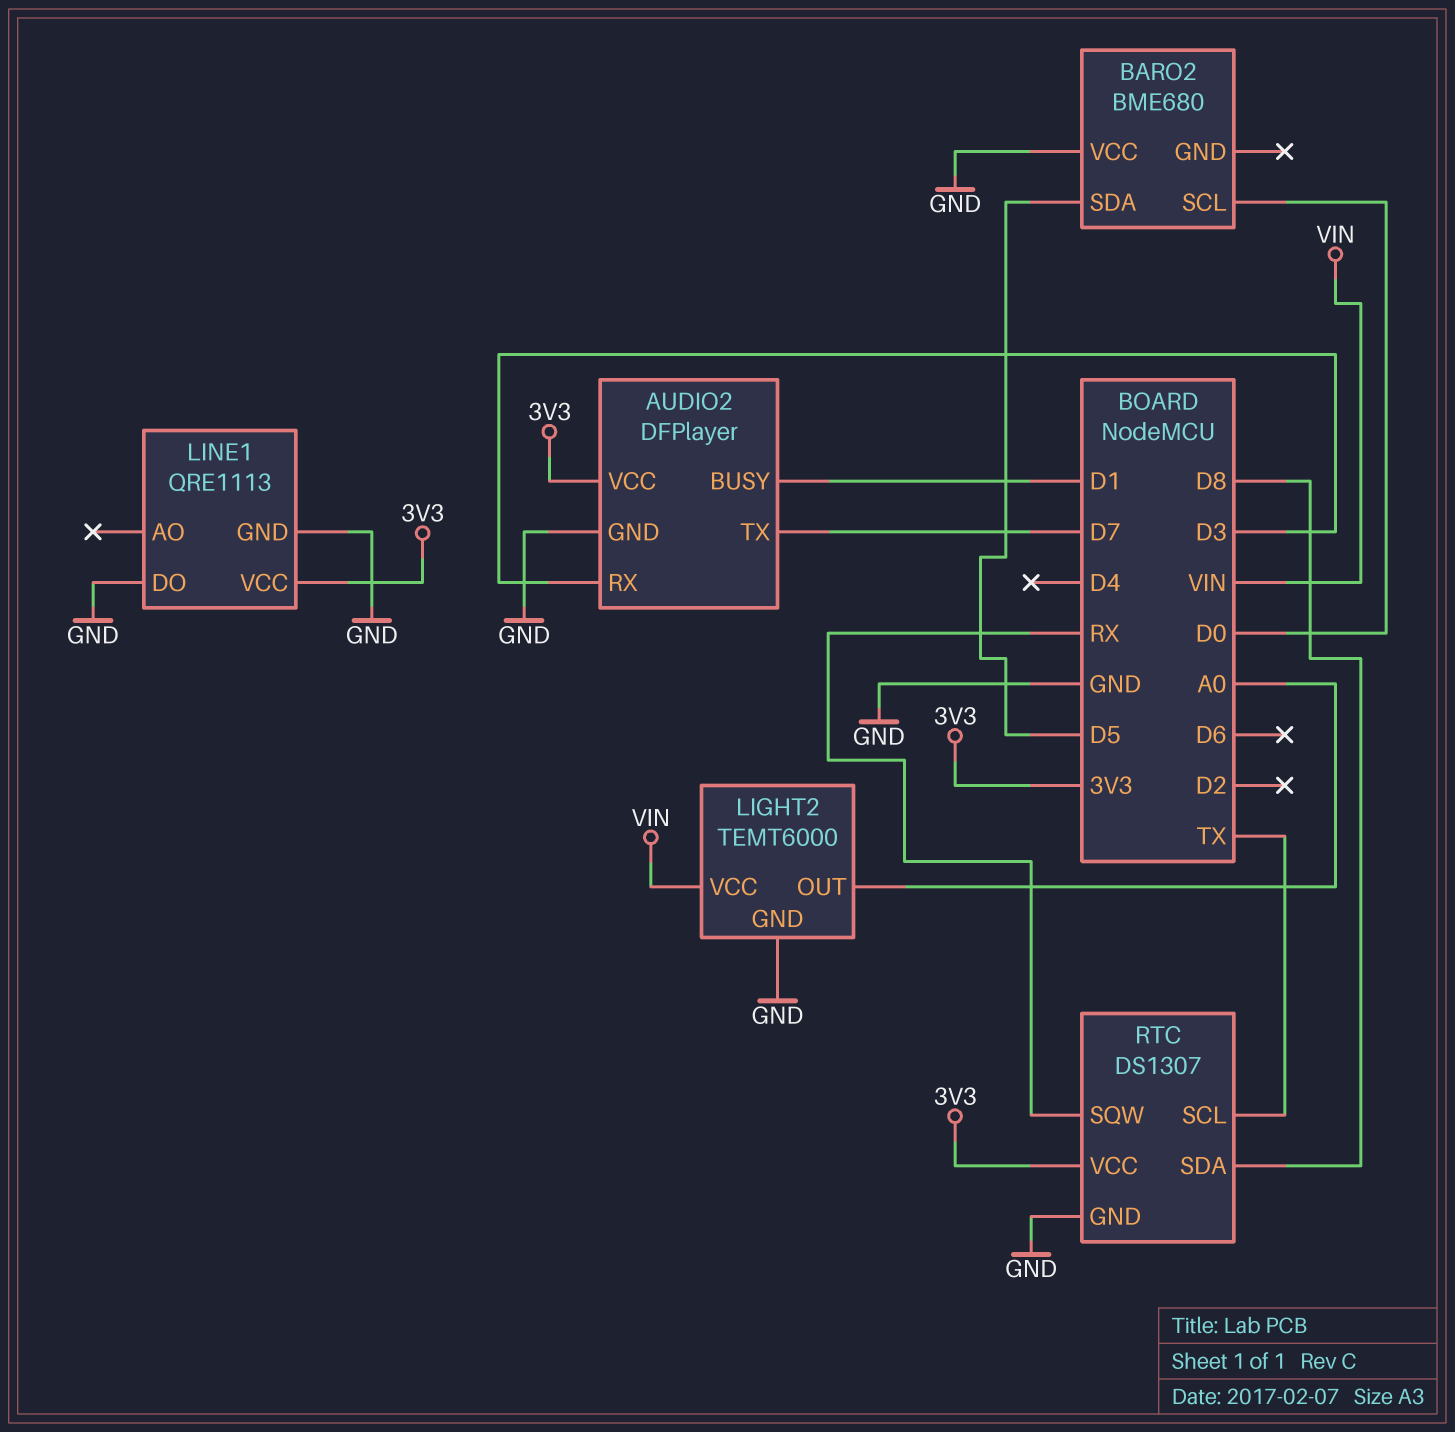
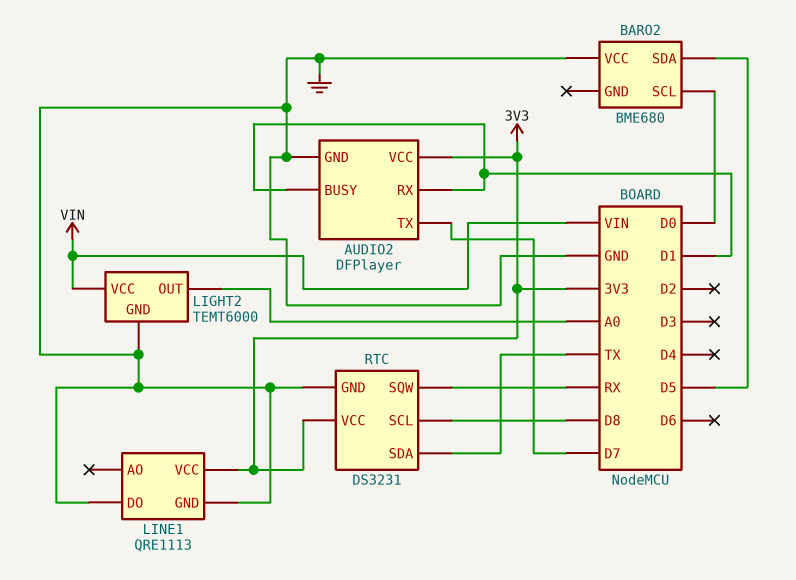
AUDIO2 pin RX: D3 -> D1
RTC: DS1307 -> DS3231
RTC pin SCL: TX -> D8
RTC pin SDA: D8 -> TX

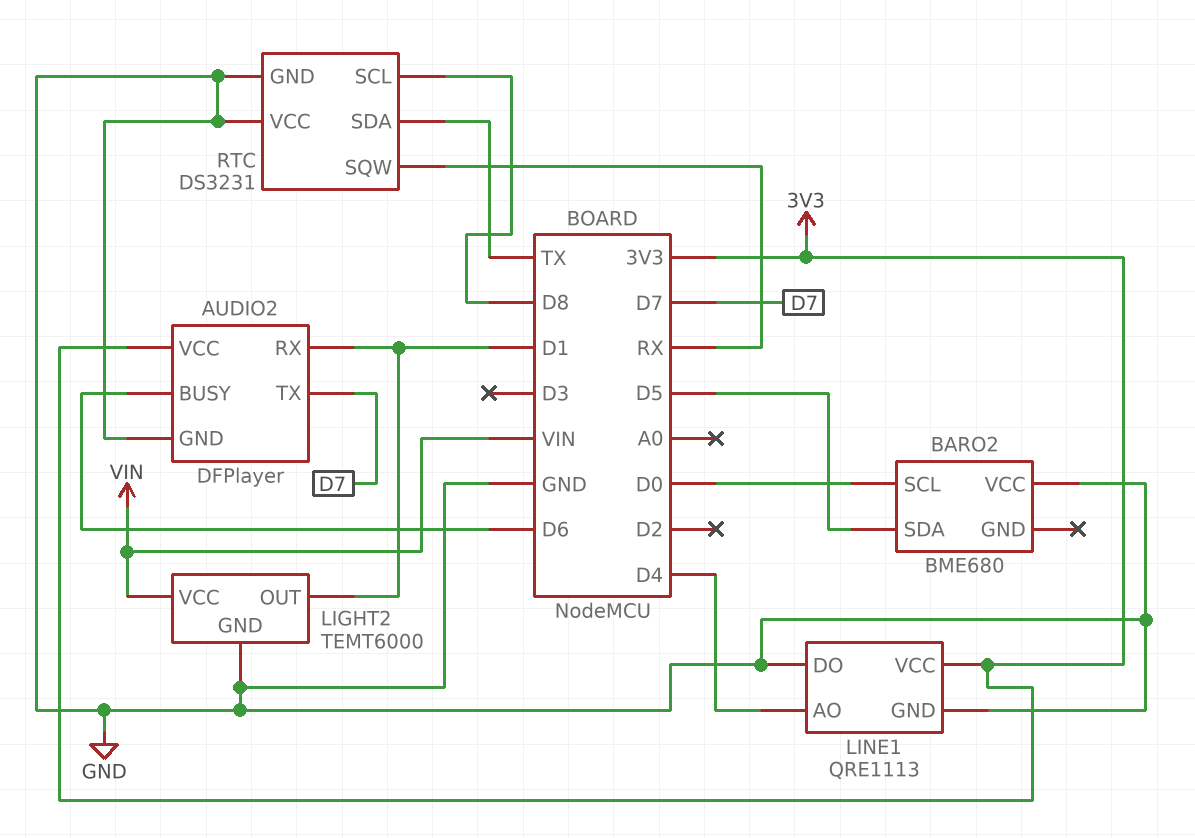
AUDIO2 pin BUSY: D1 -> D6
LIGHT2 pin OUT: A0 -> D1
LINE1 pin AO: none -> D4
RTC pin VCC: 3V3 -> GND

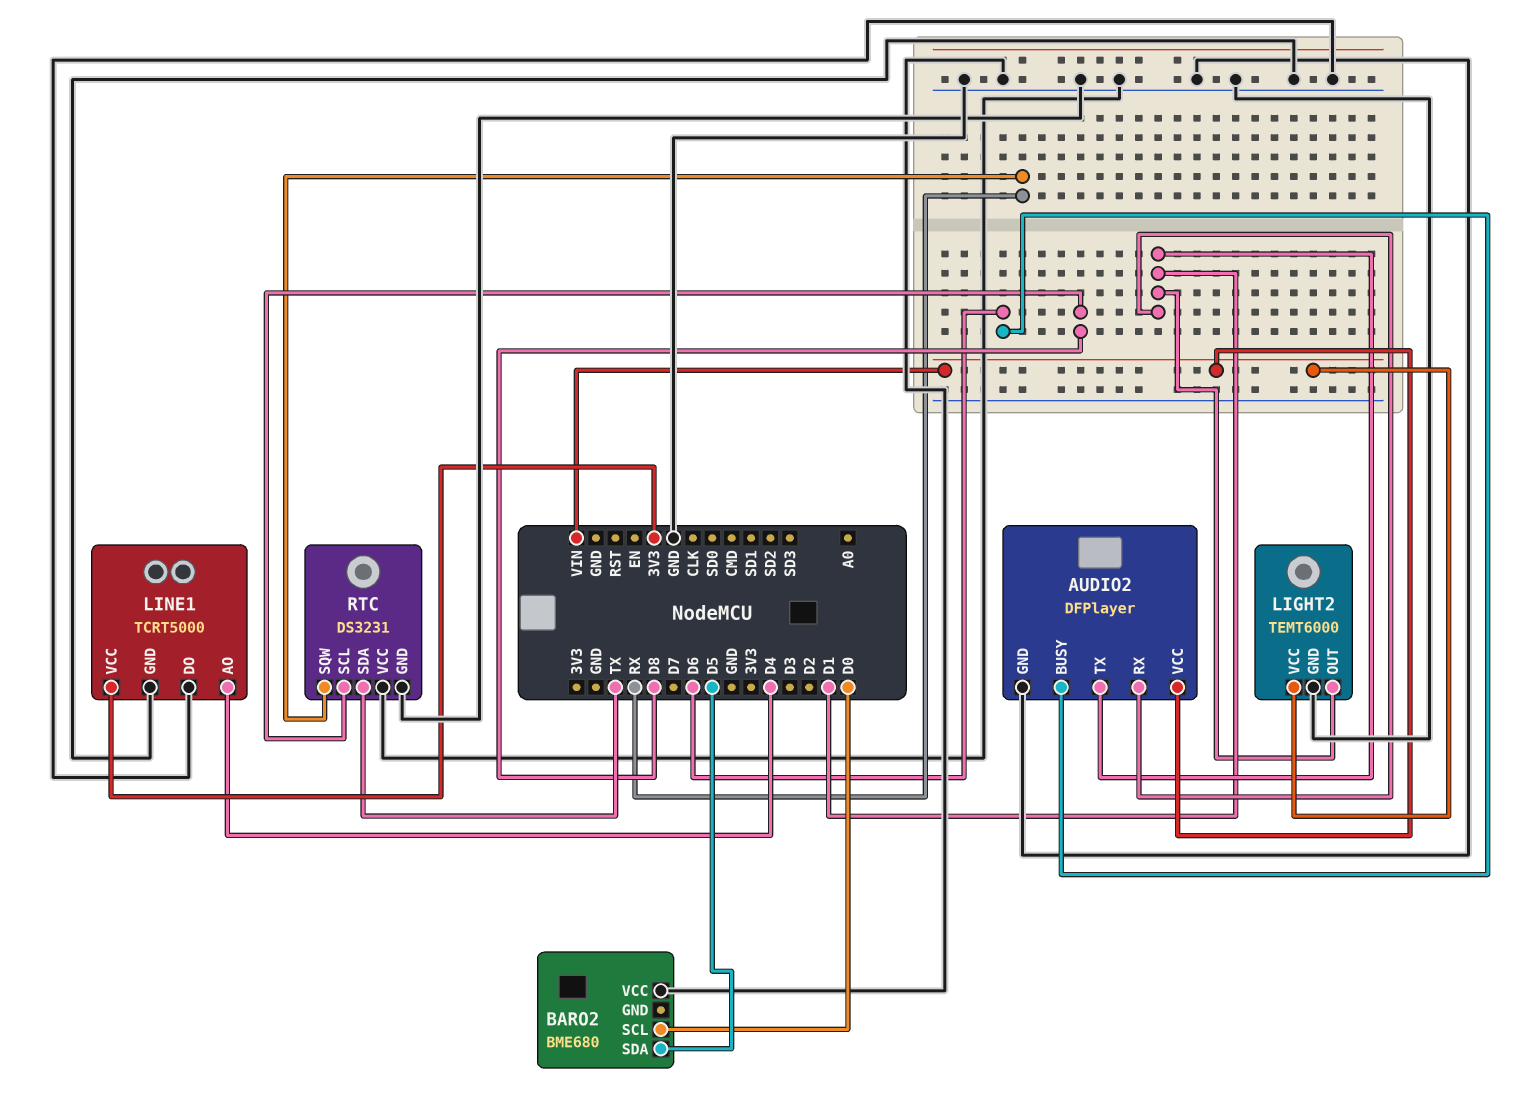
AUDIO2 pin TX: D7 -> D1
AUDIO2 pin VCC: 3V3 -> VIN
LINE1: QRE1113 -> TCRT5000

